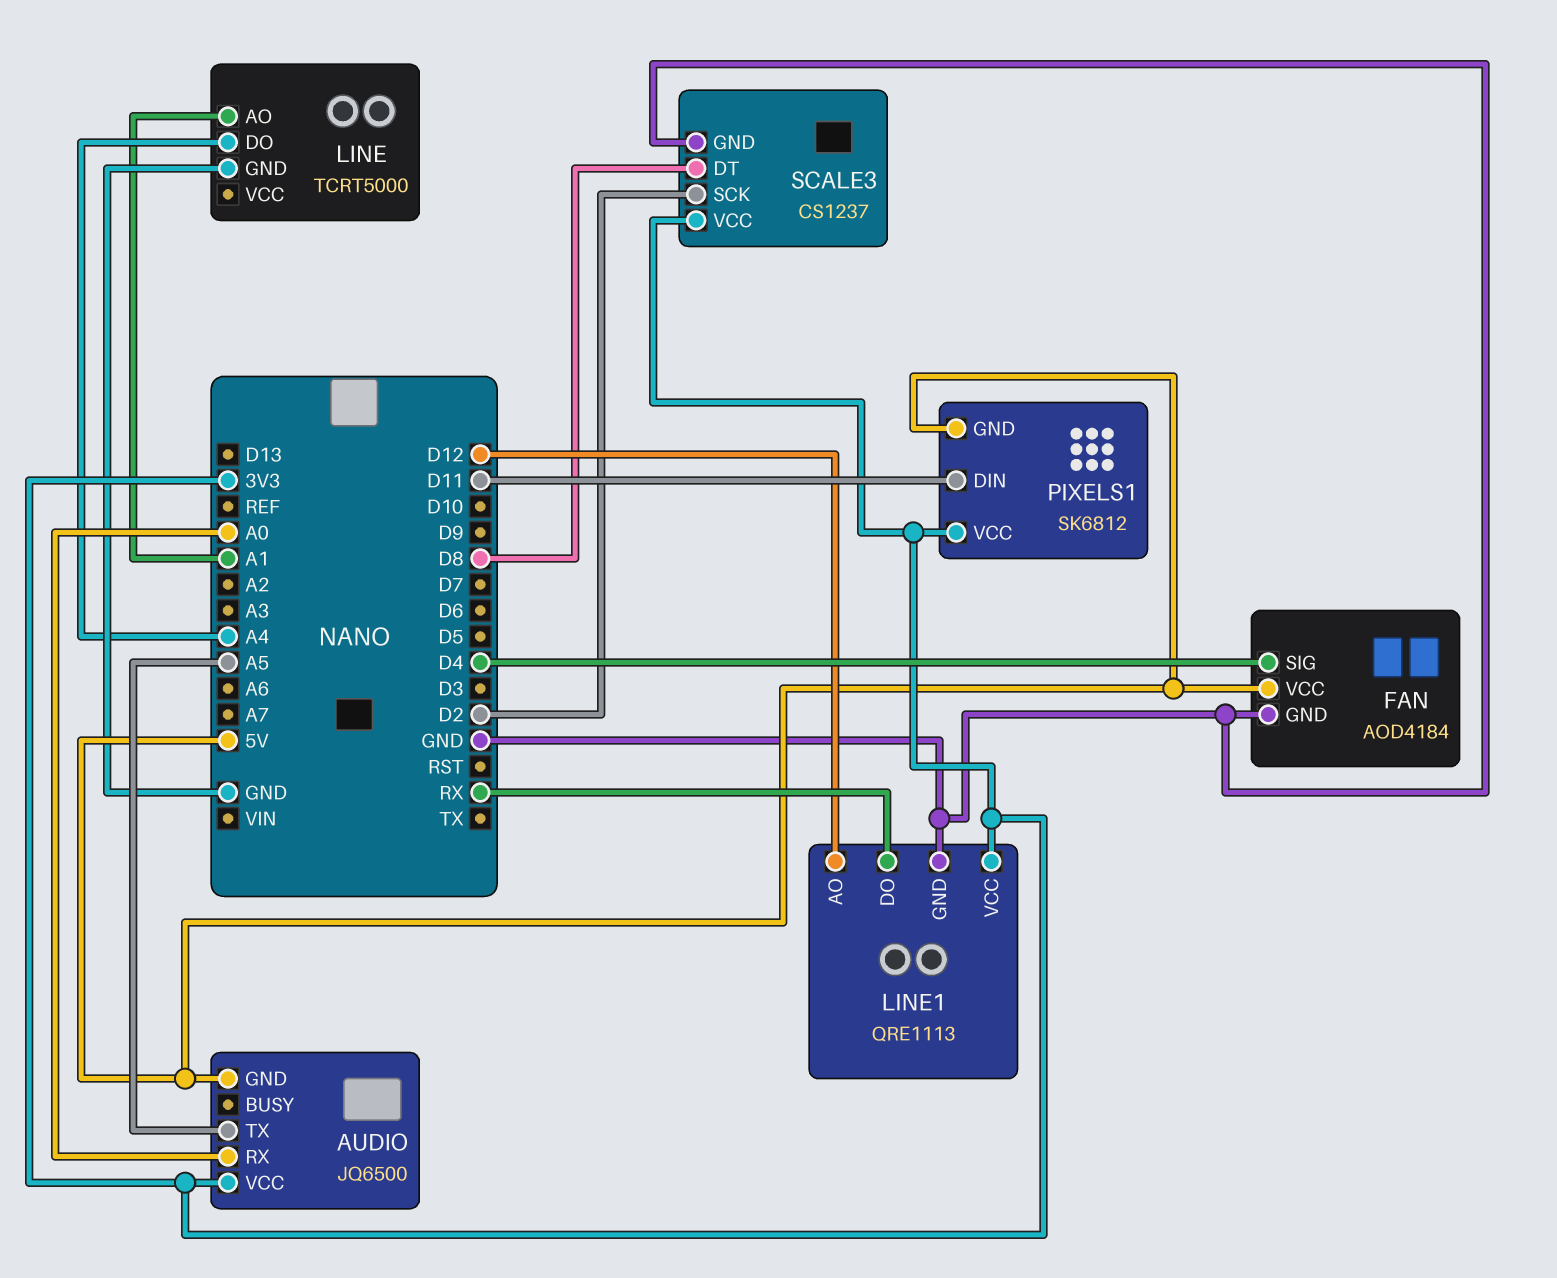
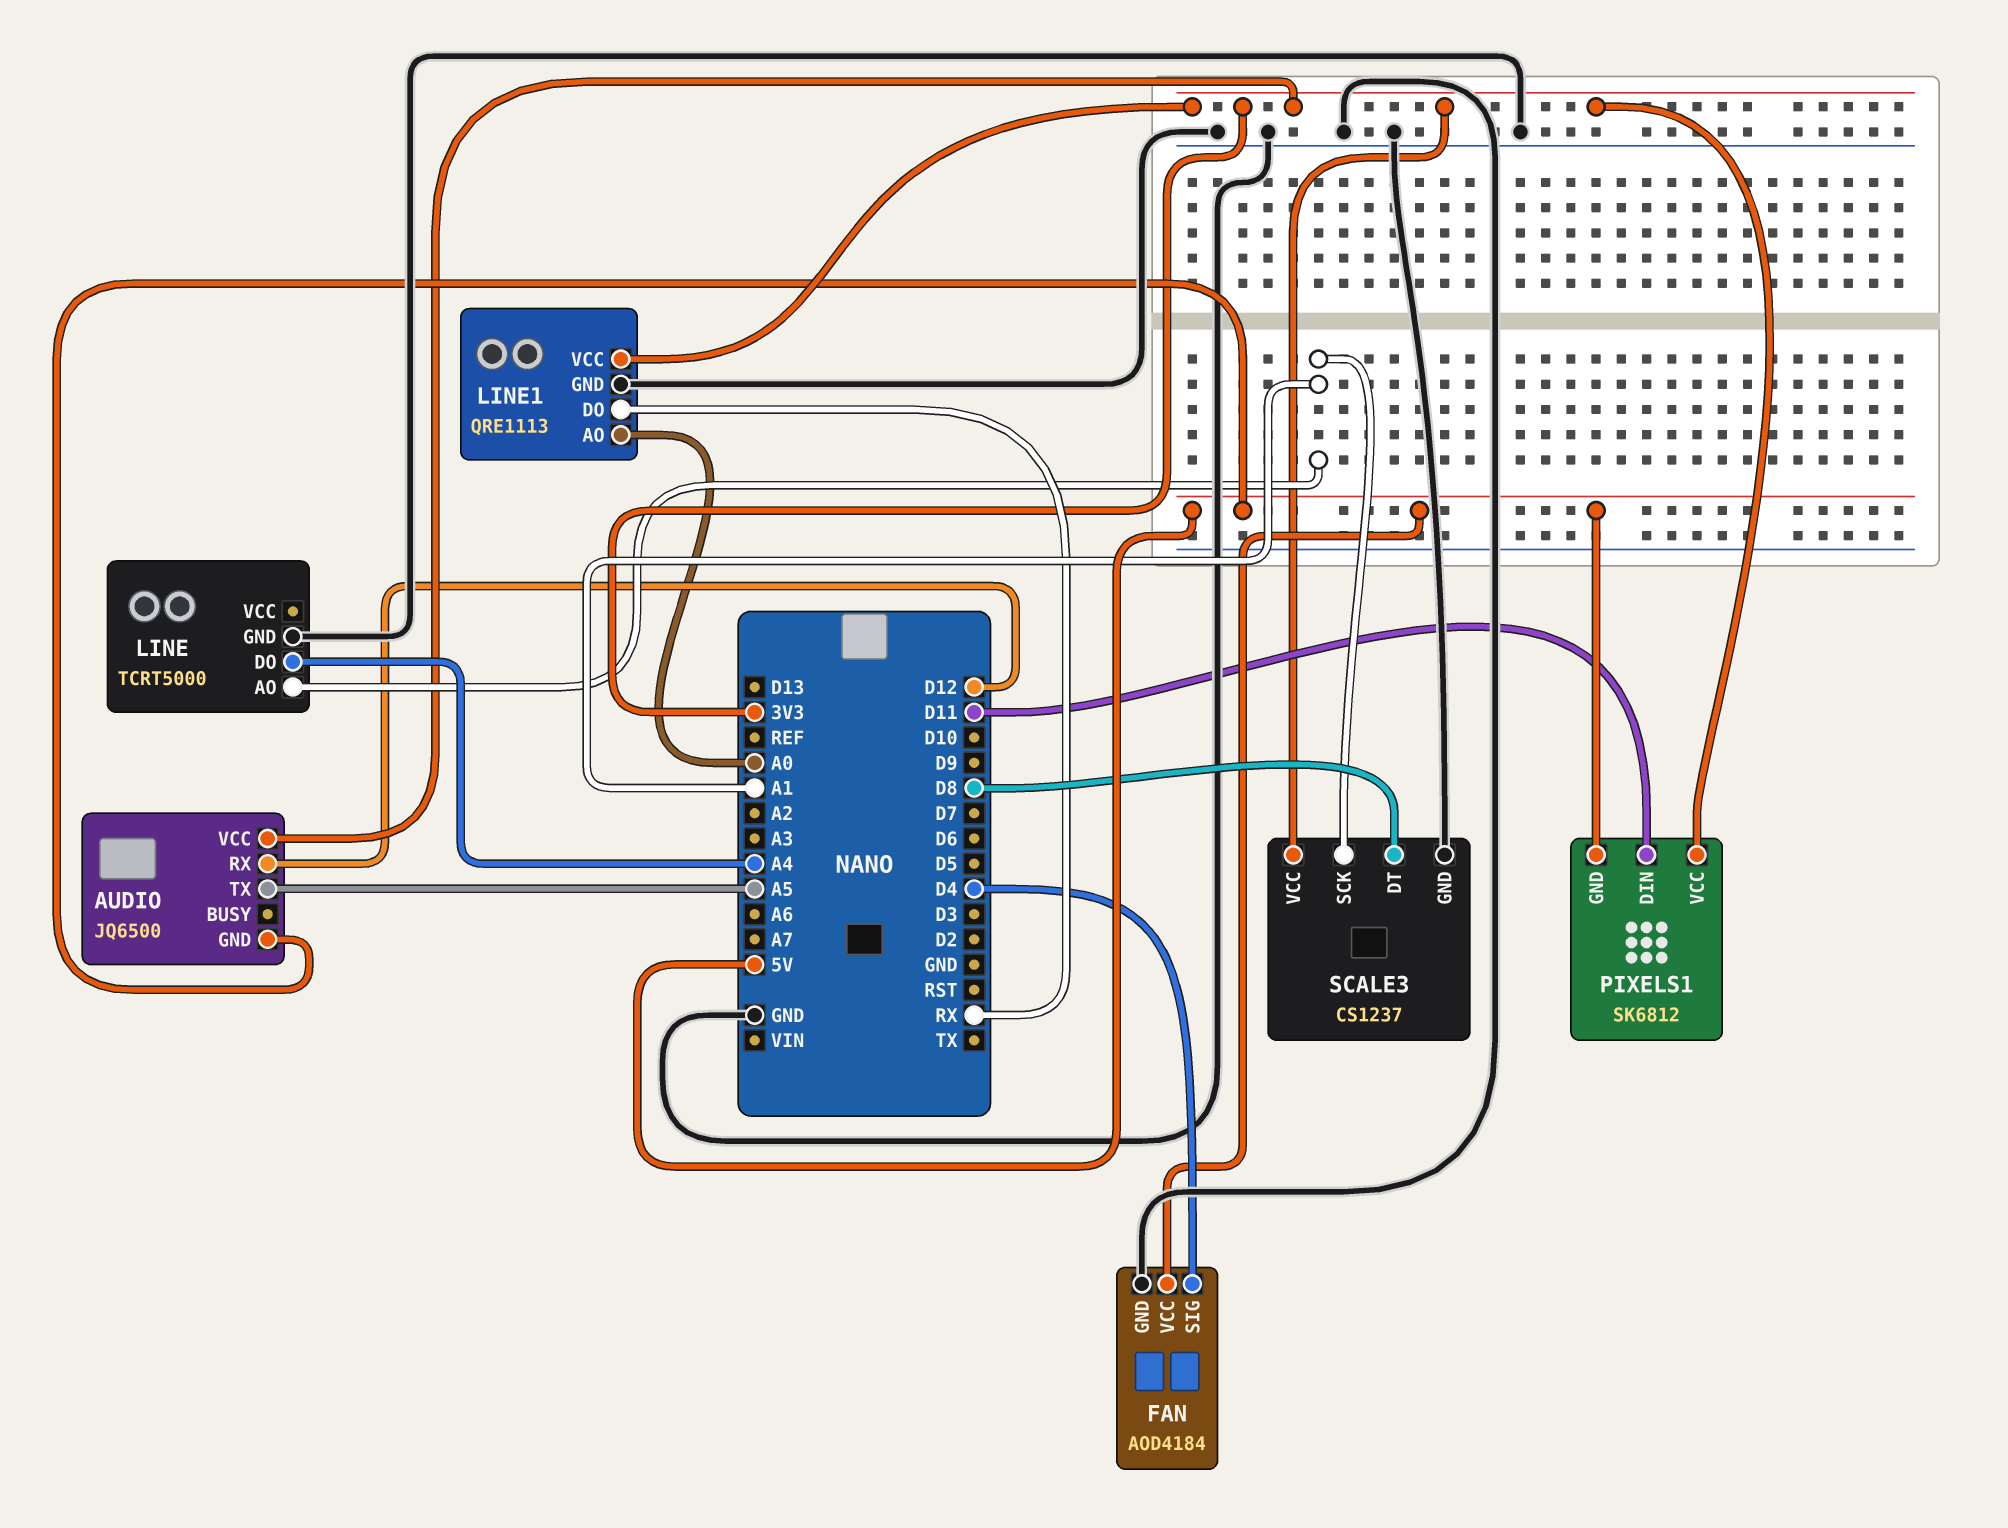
AUDIO pin RX: A0 -> D12
LINE1 pin AO: D12 -> A0
SCALE3 pin SCK: D2 -> A1

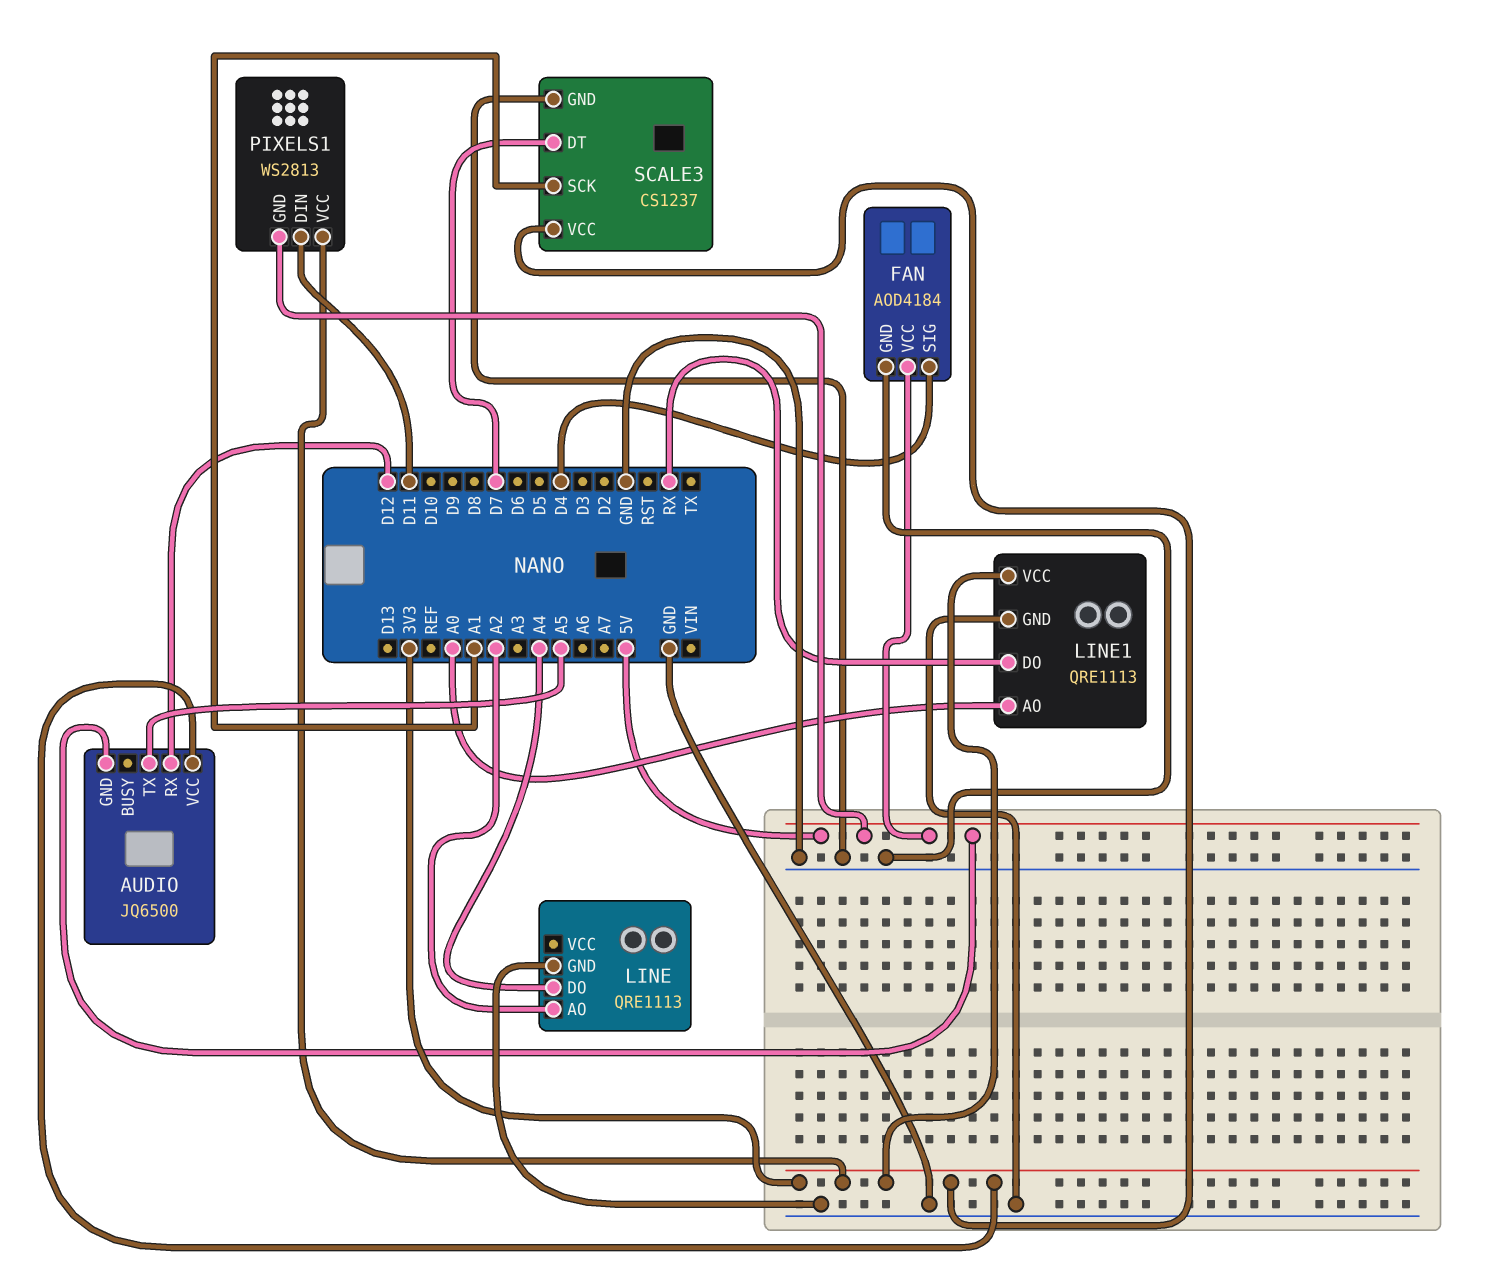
LINE: TCRT5000 -> QRE1113
LINE pin AO: A1 -> A2
PIXELS1: SK6812 -> WS2813
SCALE3 pin DT: D8 -> D7

